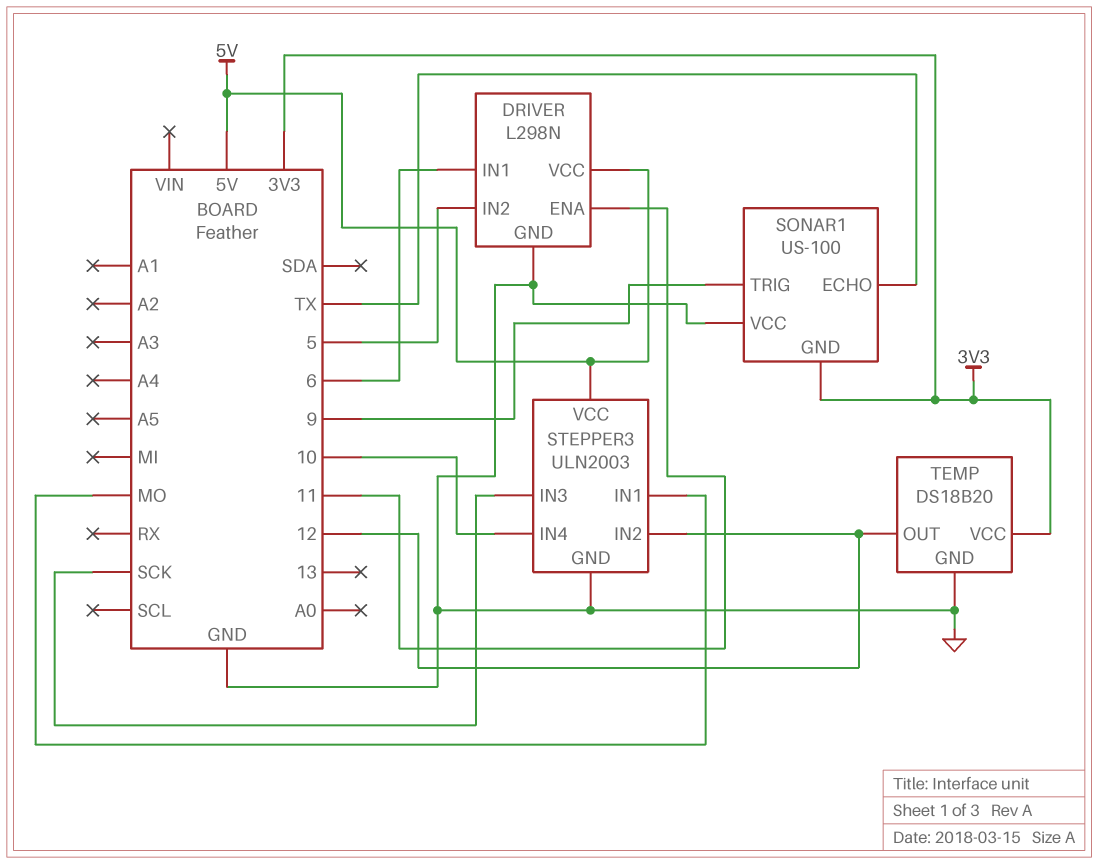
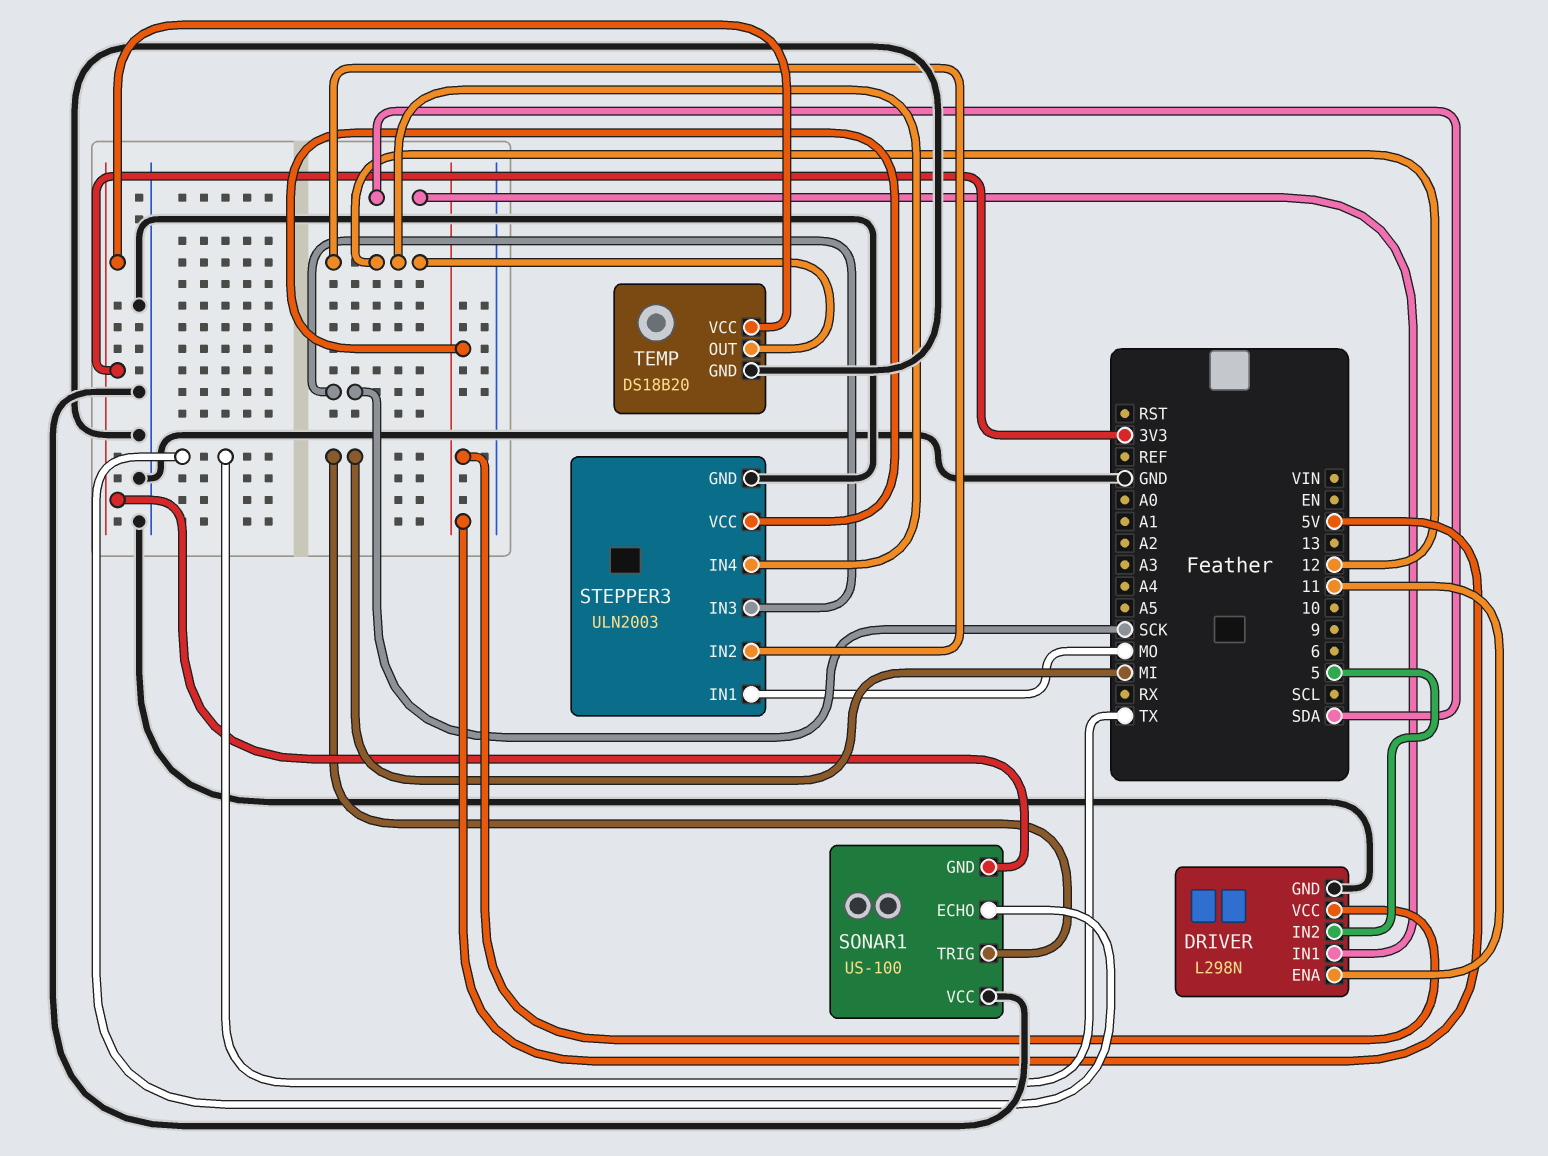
DRIVER pin IN1: 6 -> SDA
SONAR1 pin TRIG: 9 -> MI
STEPPER3 pin IN4: 10 -> 12

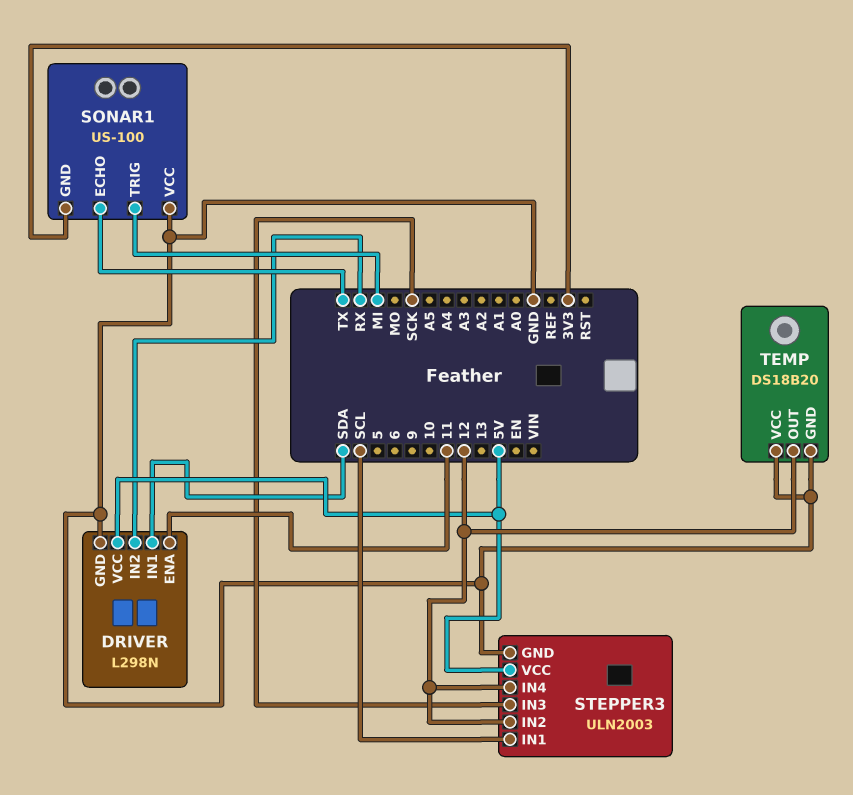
DRIVER pin IN2: 5 -> RX
STEPPER3 pin IN1: MO -> SCL
TEMP pin VCC: 3V3 -> GND

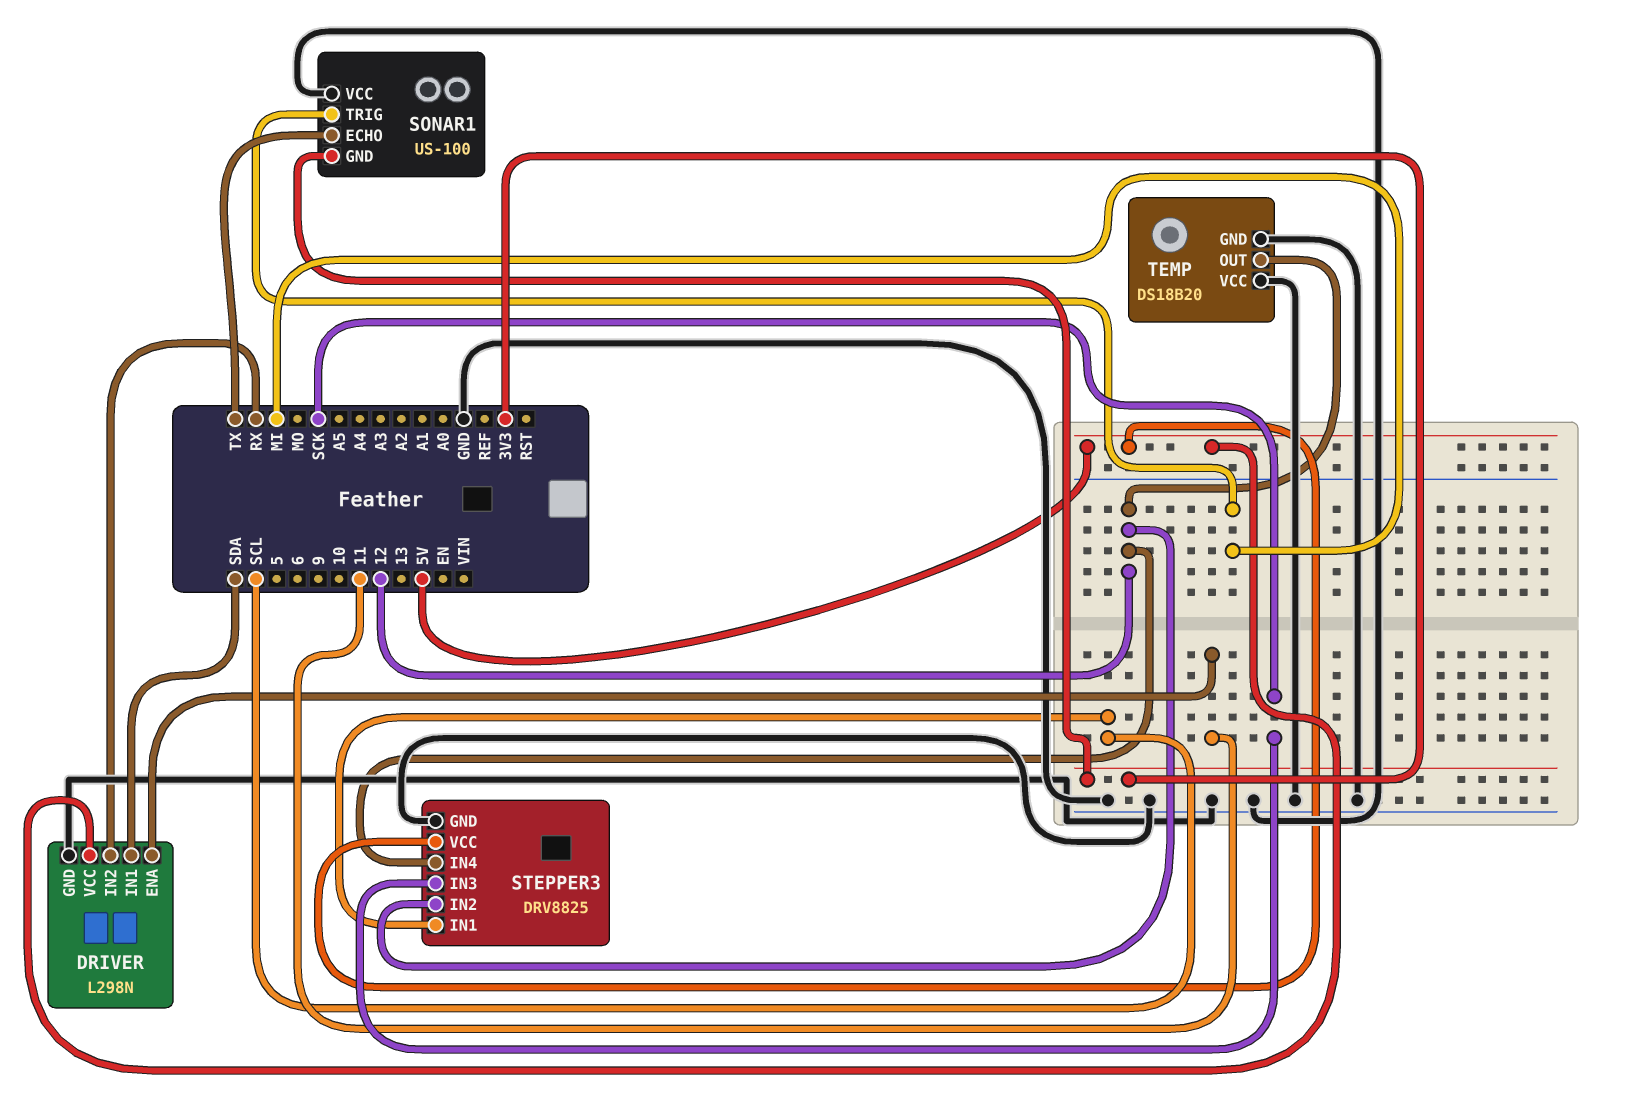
STEPPER3: ULN2003 -> DRV8825

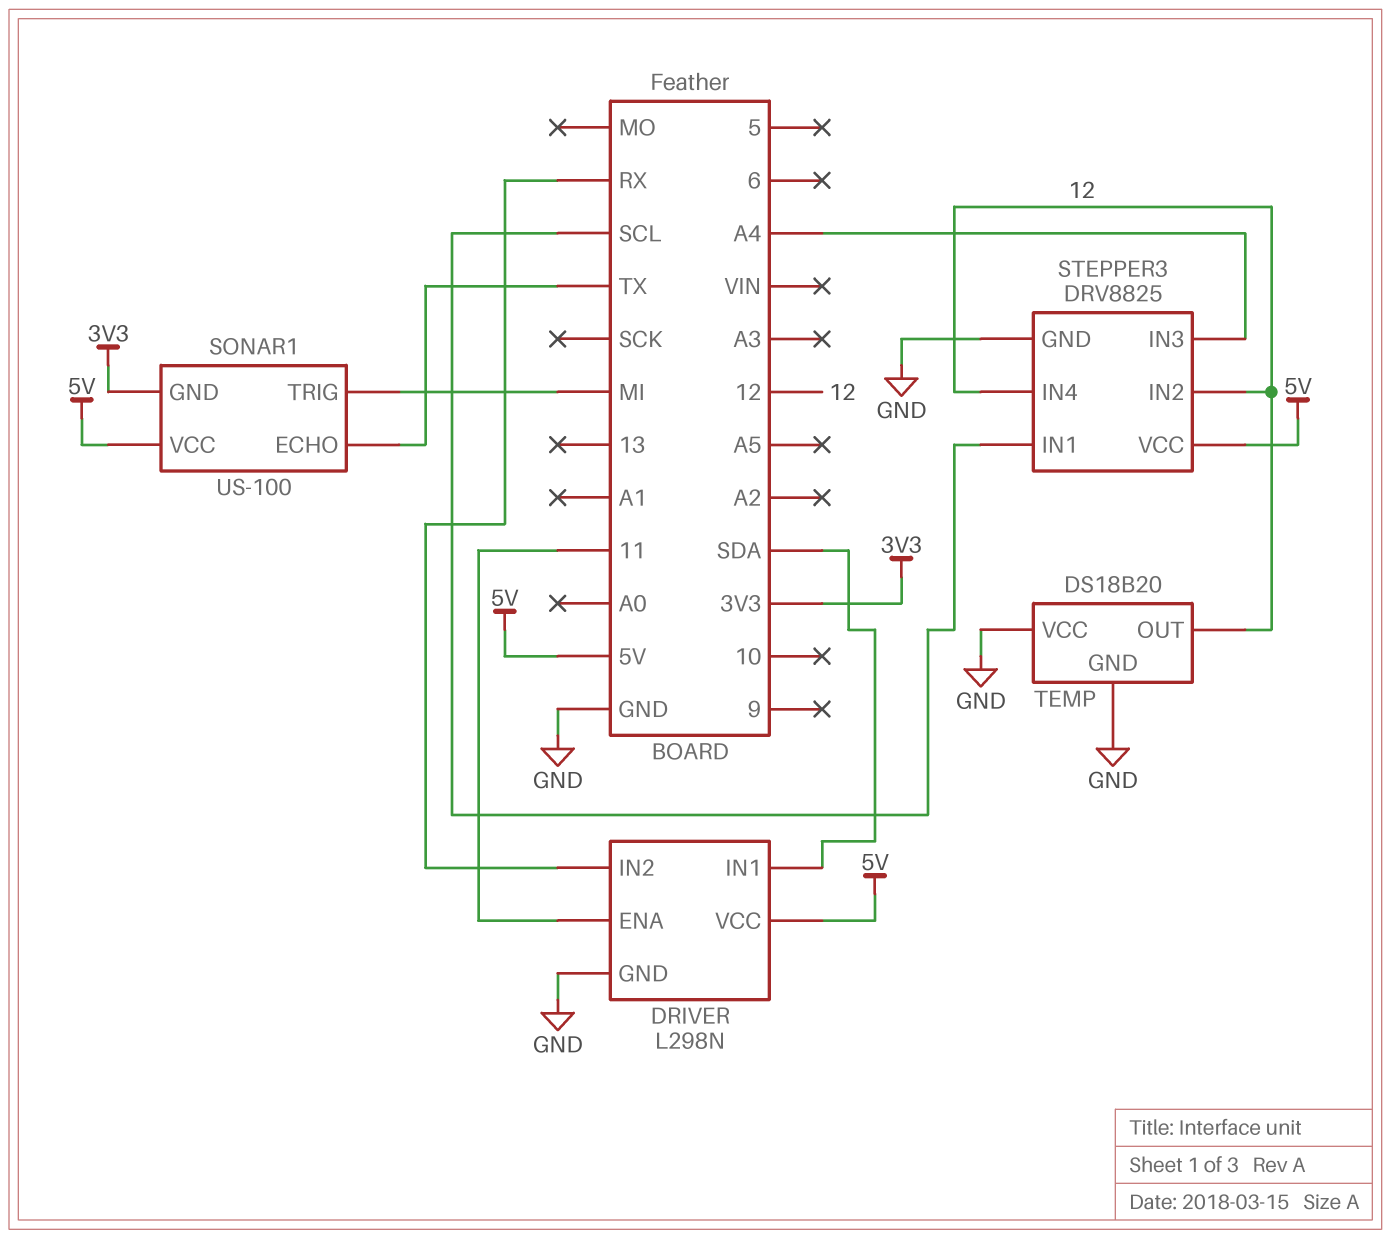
SONAR1 pin VCC: GND -> 5V
STEPPER3 pin IN3: SCK -> A4

